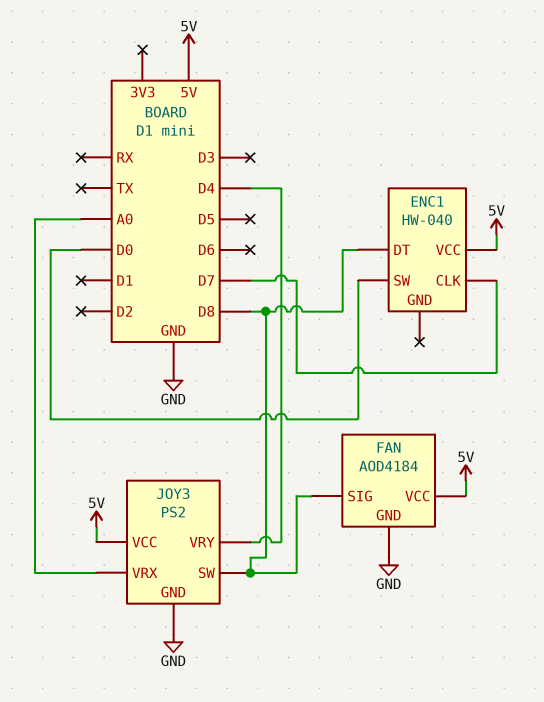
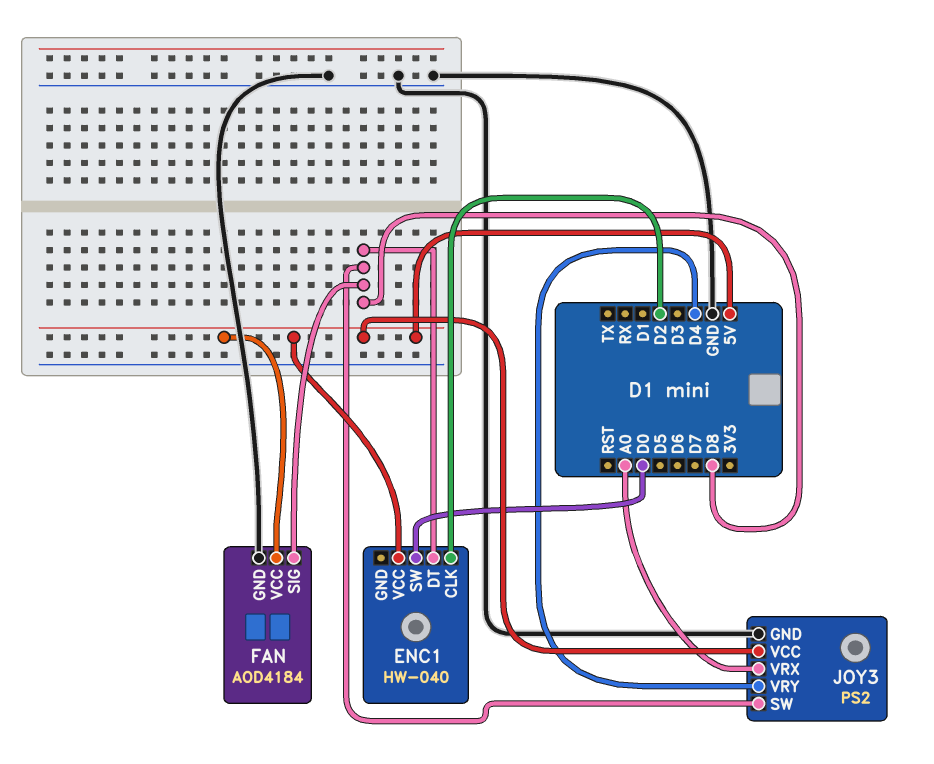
ENC1 pin CLK: D7 -> D2

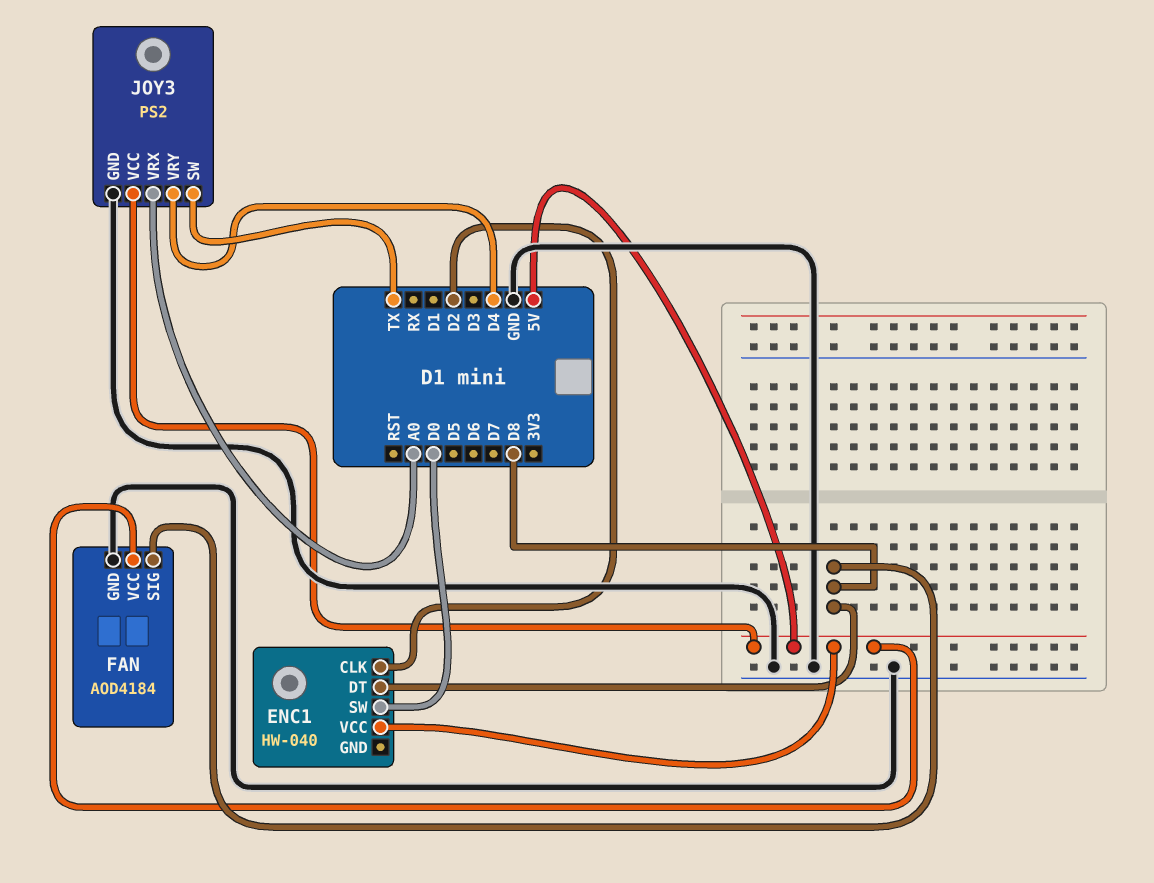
JOY3 pin SW: D8 -> TX

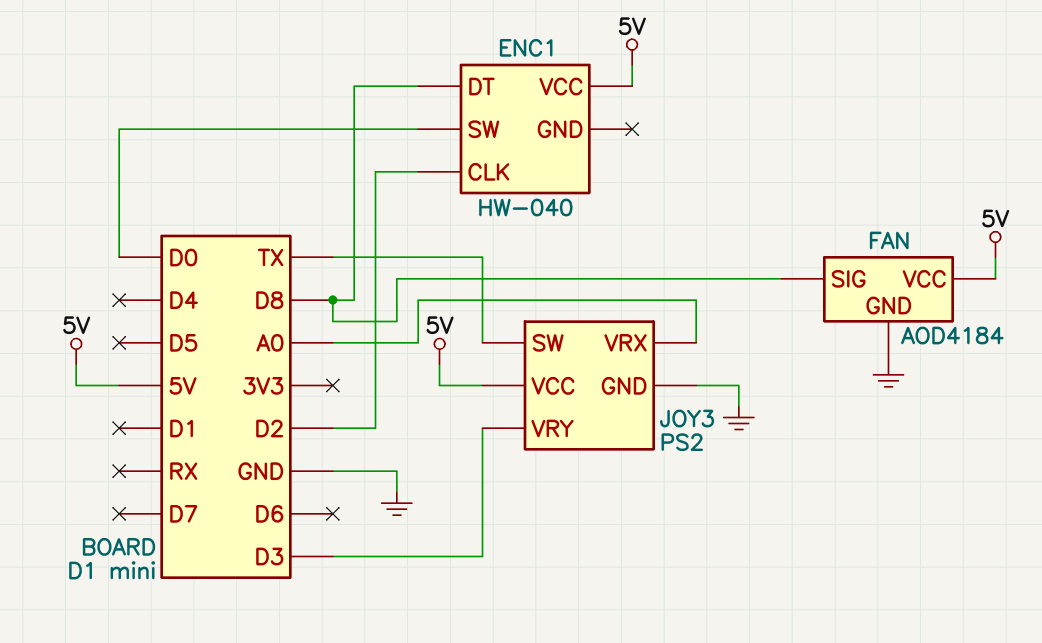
JOY3 pin VRY: D4 -> D3

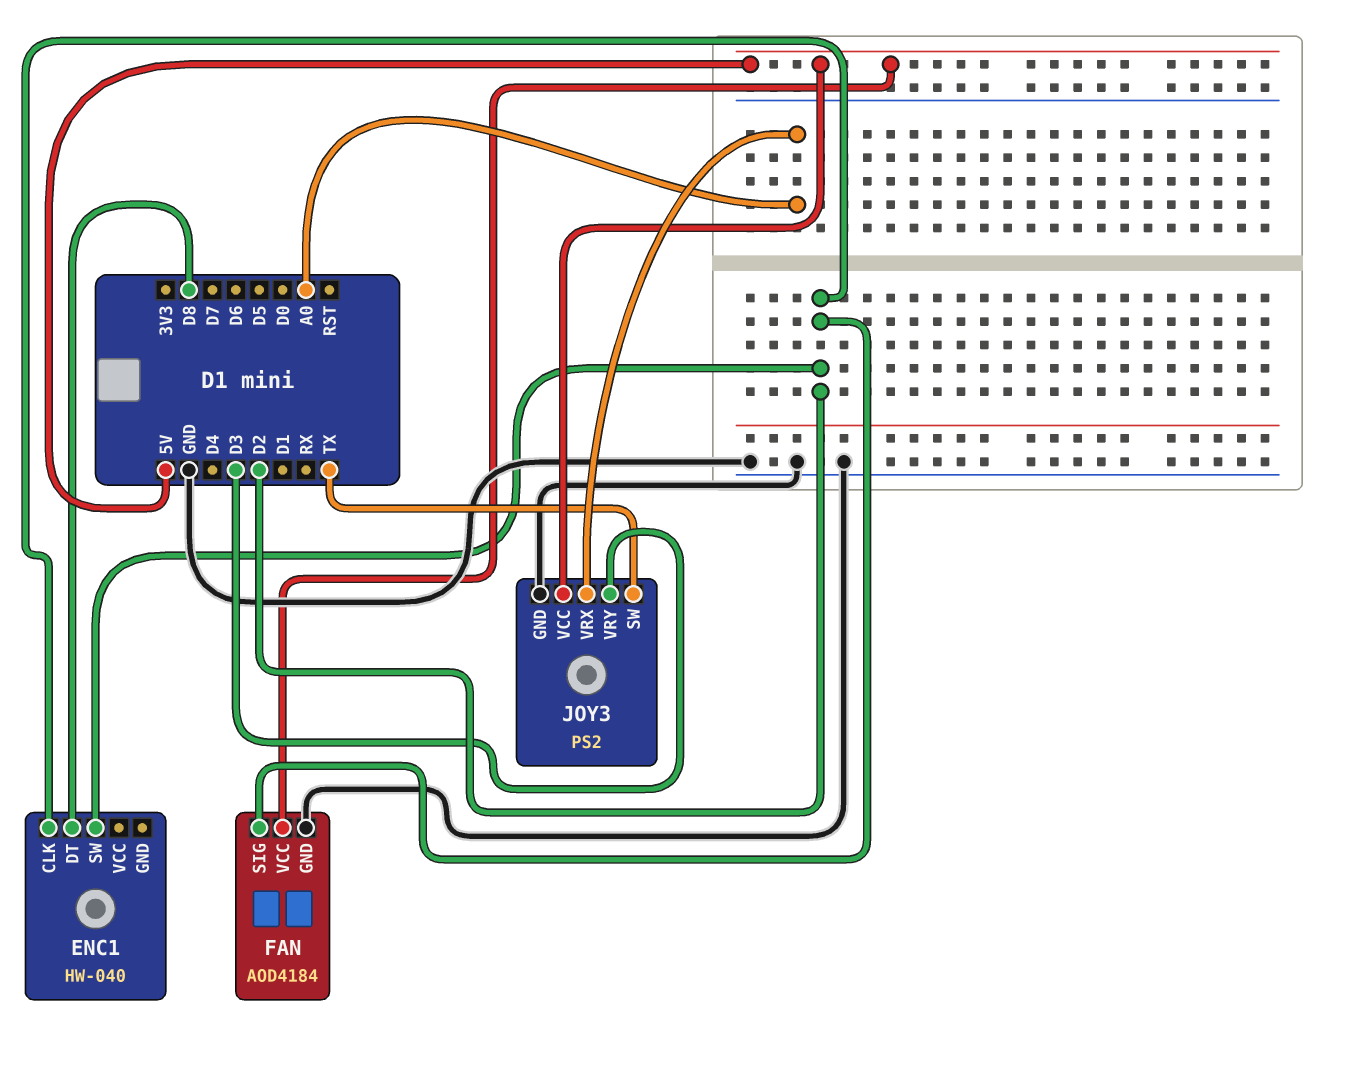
ENC1 pin SW: D0 -> D2
ENC1 pin VCC: 5V -> none
FAN pin SIG: D8 -> D2

